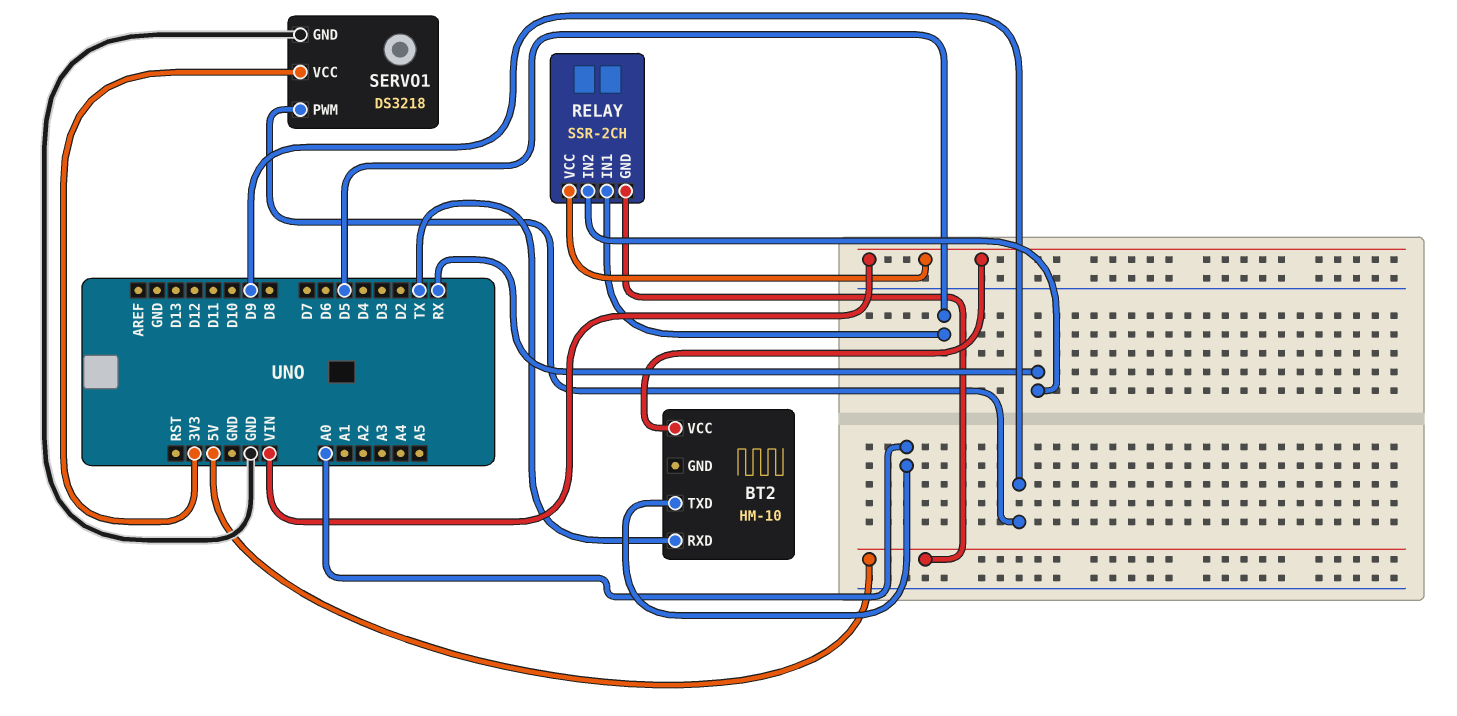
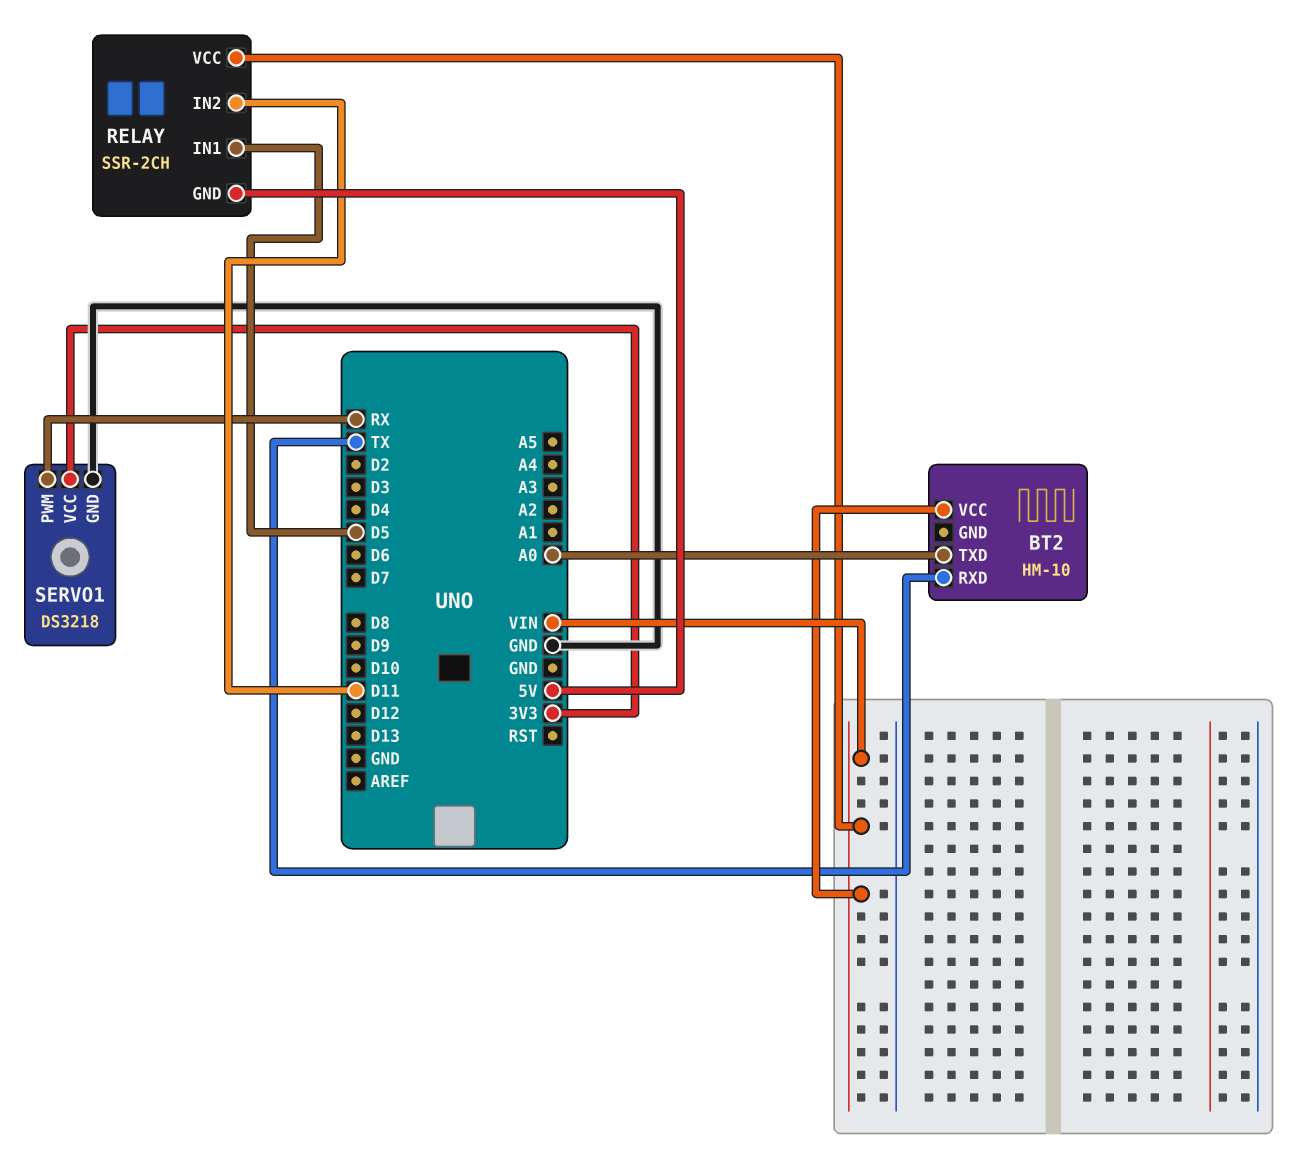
RELAY pin IN2: RX -> D11
SERVO1 pin PWM: D9 -> RX

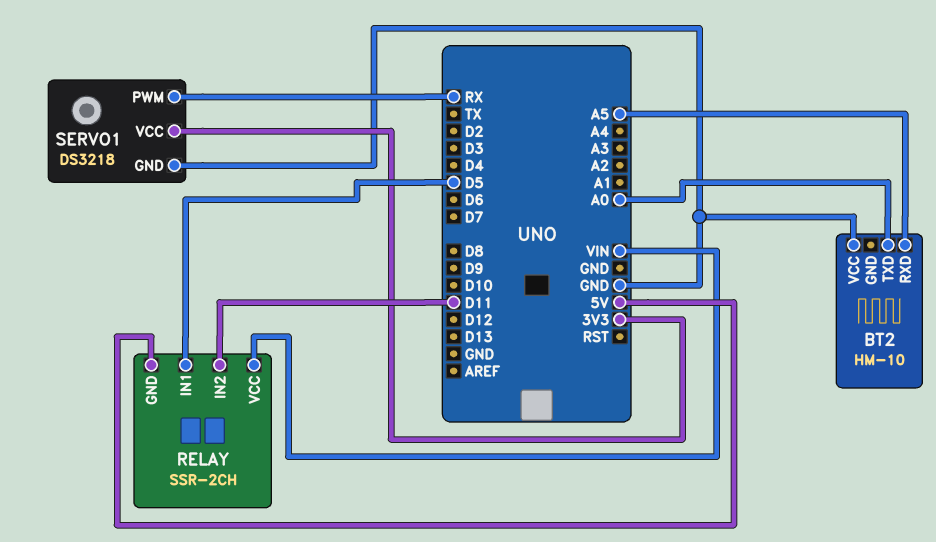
BT2 pin RXD: TX -> A5
BT2 pin VCC: VIN -> GND

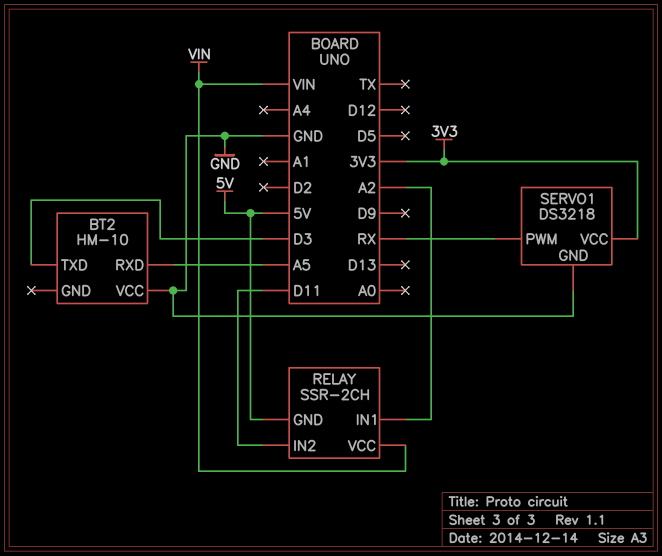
BT2 pin TXD: A0 -> D3
RELAY pin IN1: D5 -> A2

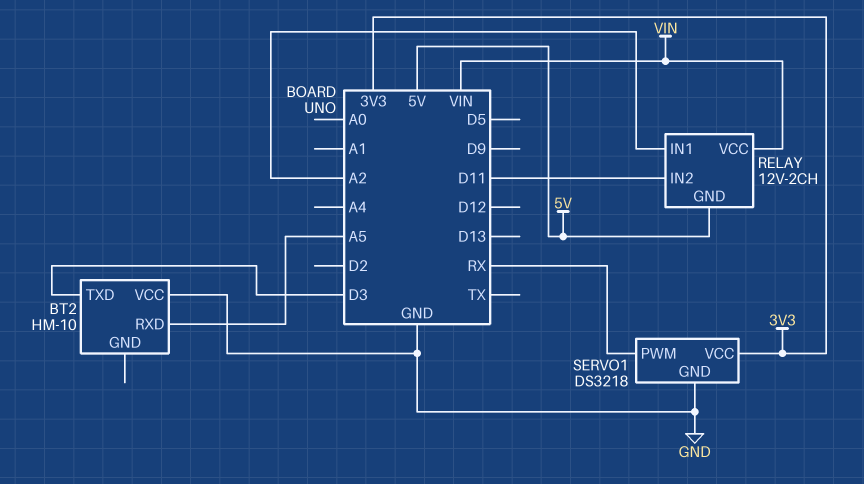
RELAY: SSR-2CH -> 12V-2CH

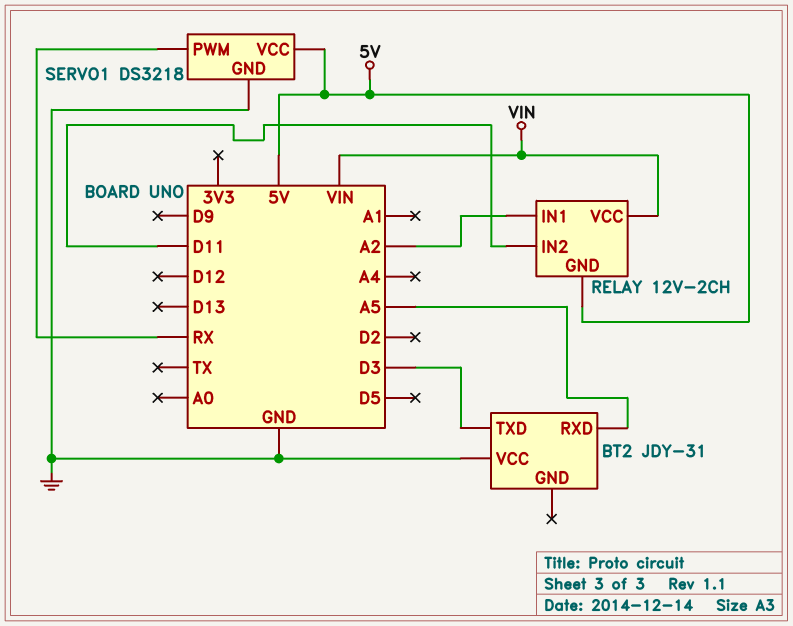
BT2: HM-10 -> JDY-31
SERVO1 pin VCC: 3V3 -> 5V

